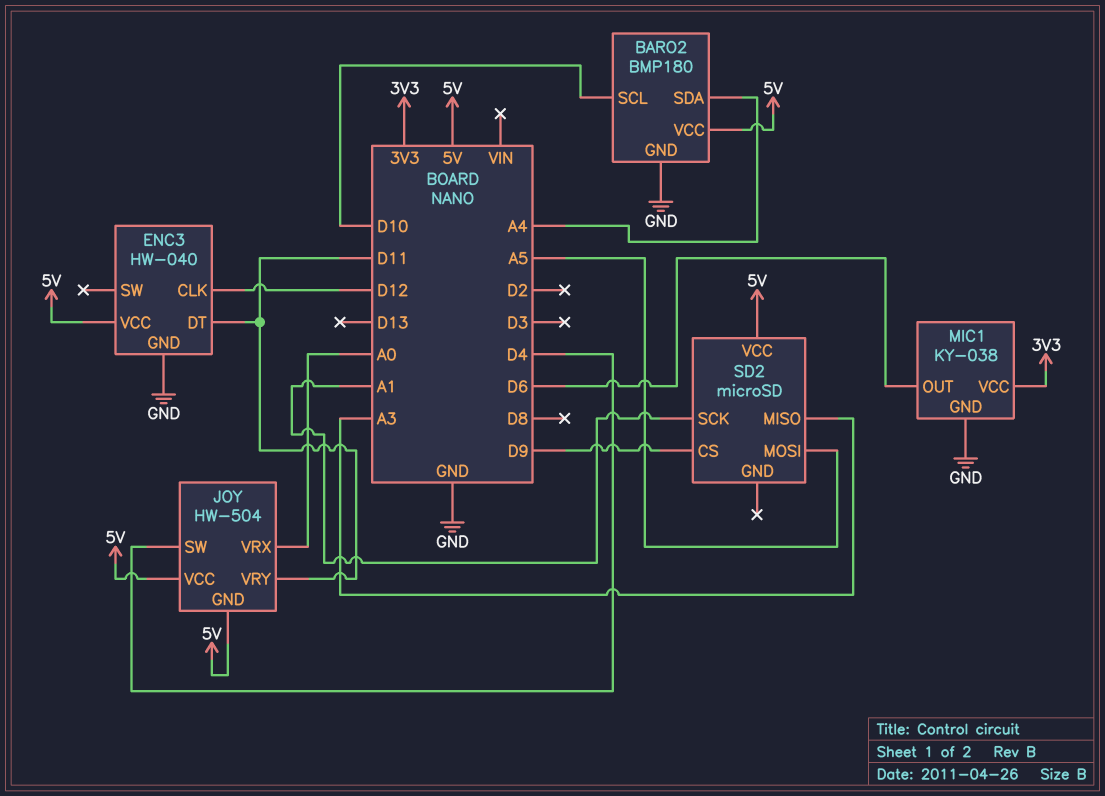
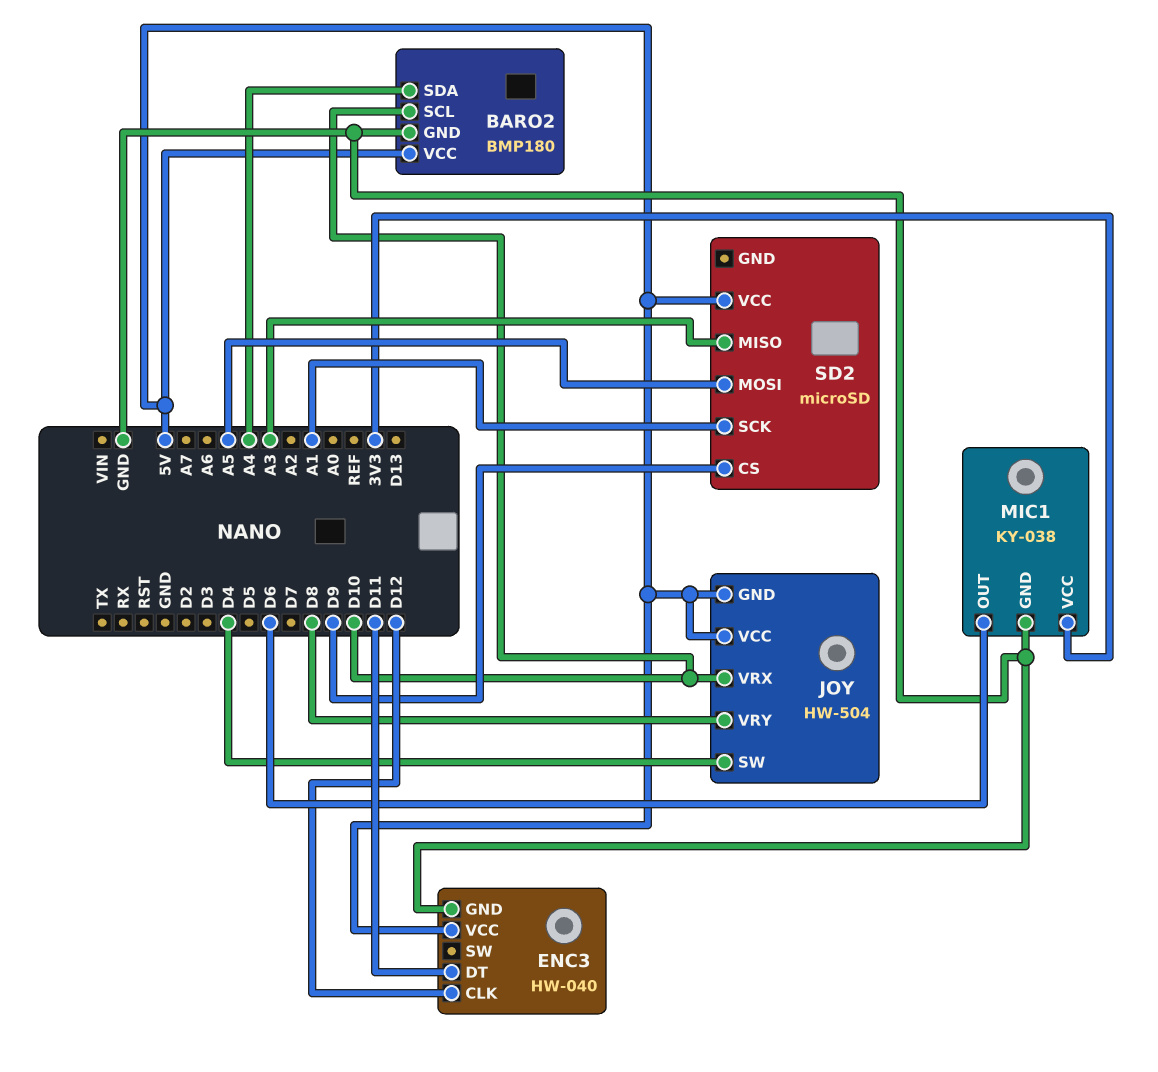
JOY pin VRX: A0 -> D10
JOY pin VRY: D11 -> D8

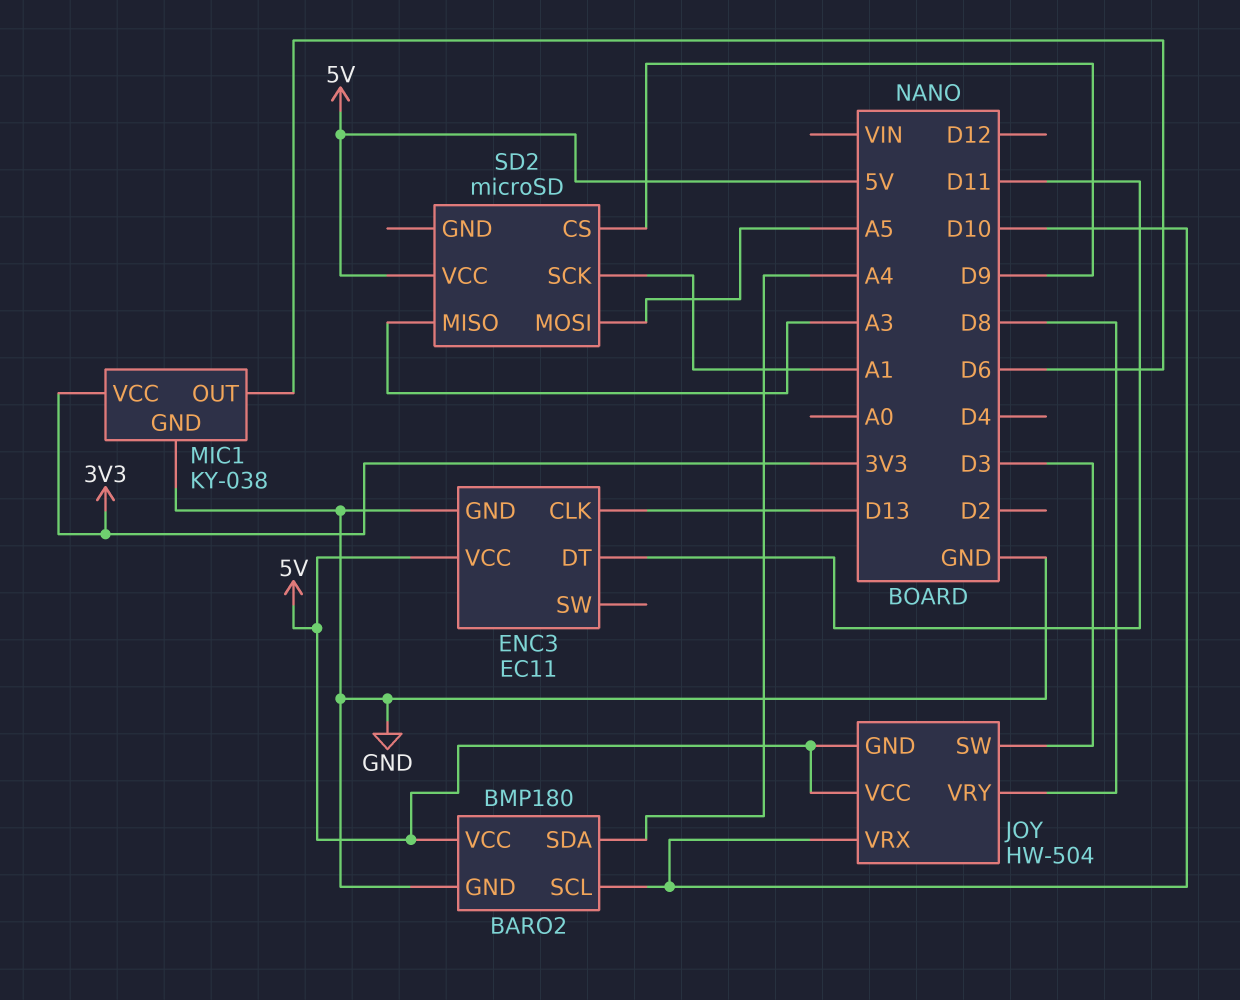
ENC3: HW-040 -> EC11
ENC3 pin CLK: D12 -> D13
JOY pin SW: D4 -> D3

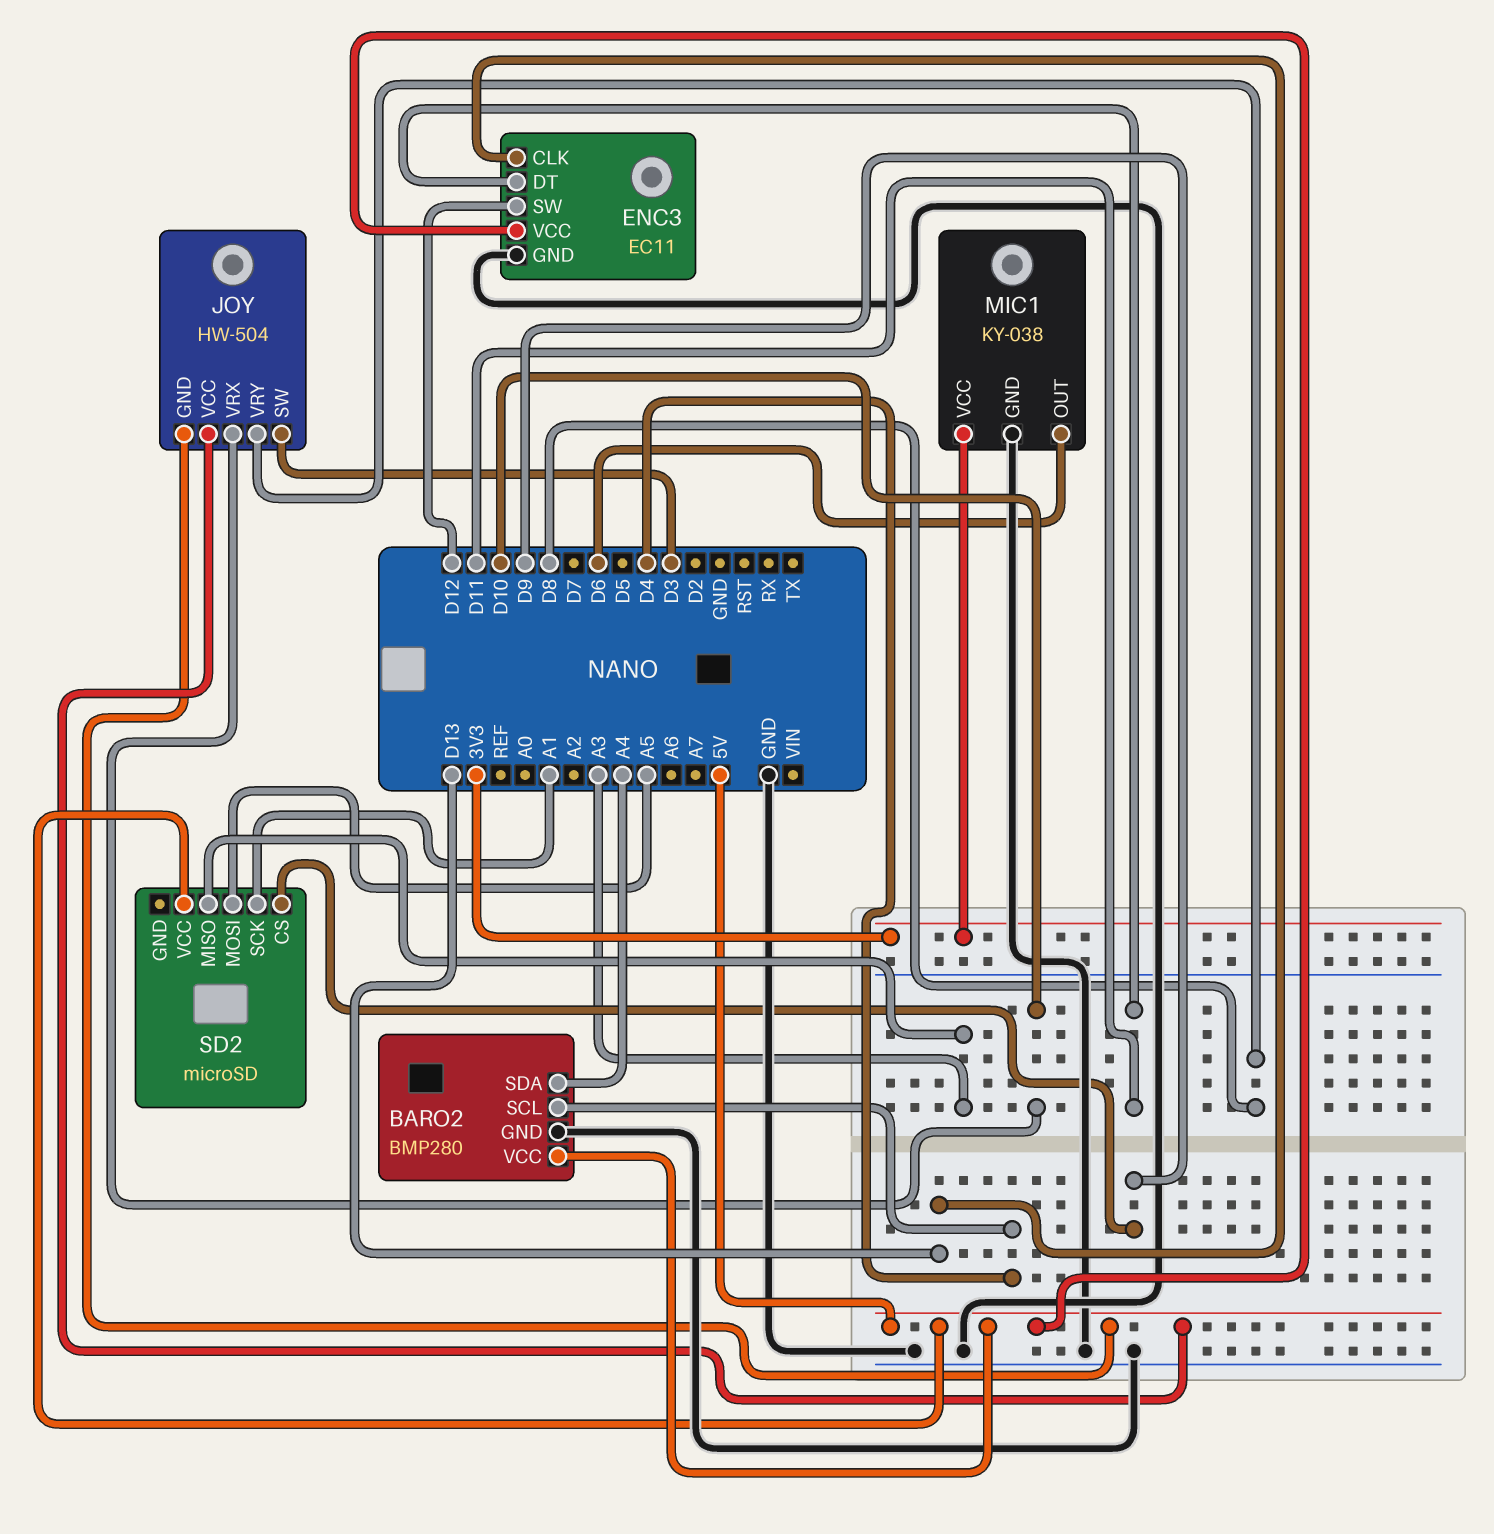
BARO2: BMP180 -> BMP280
BARO2 pin SCL: D10 -> D4
ENC3 pin SW: none -> D12

